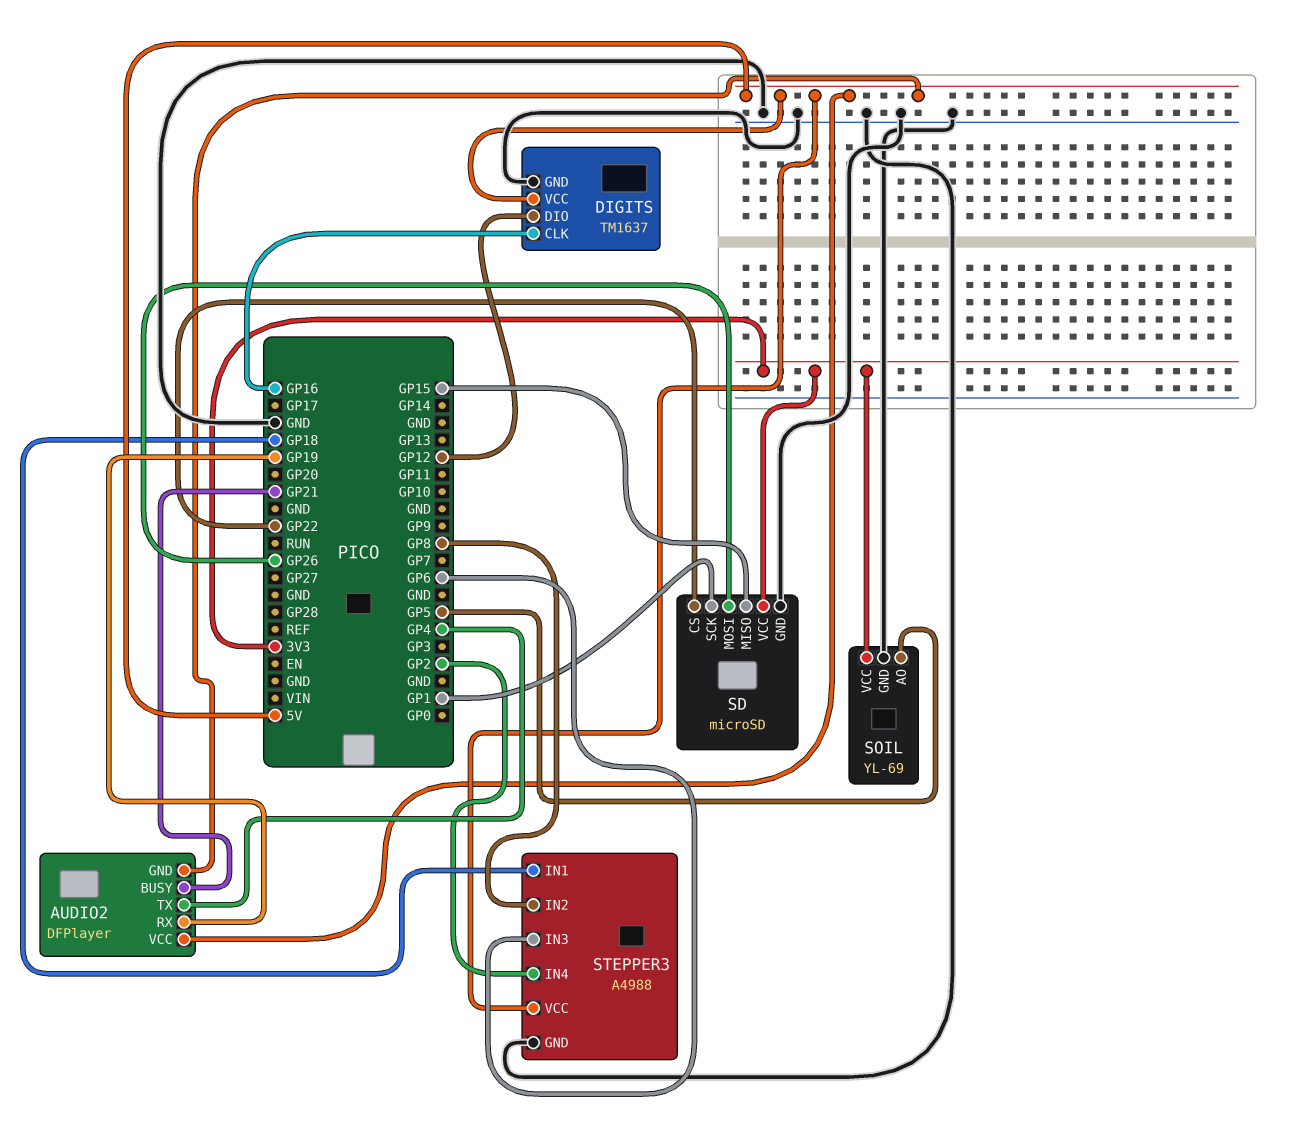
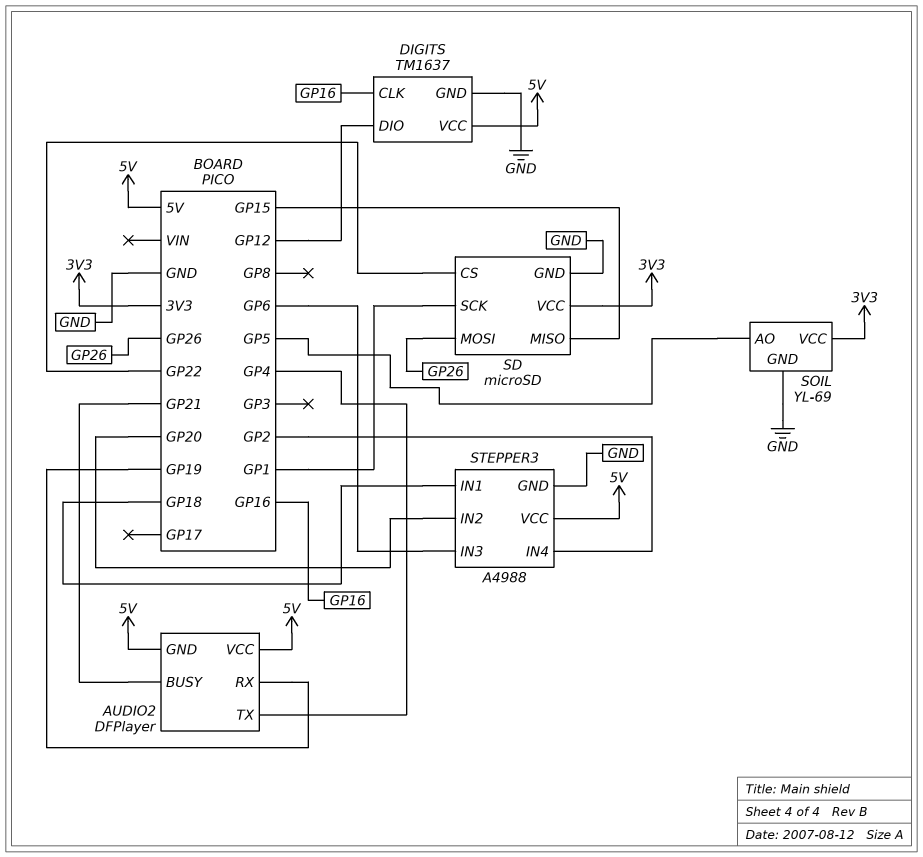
STEPPER3 pin IN2: GP8 -> GP20

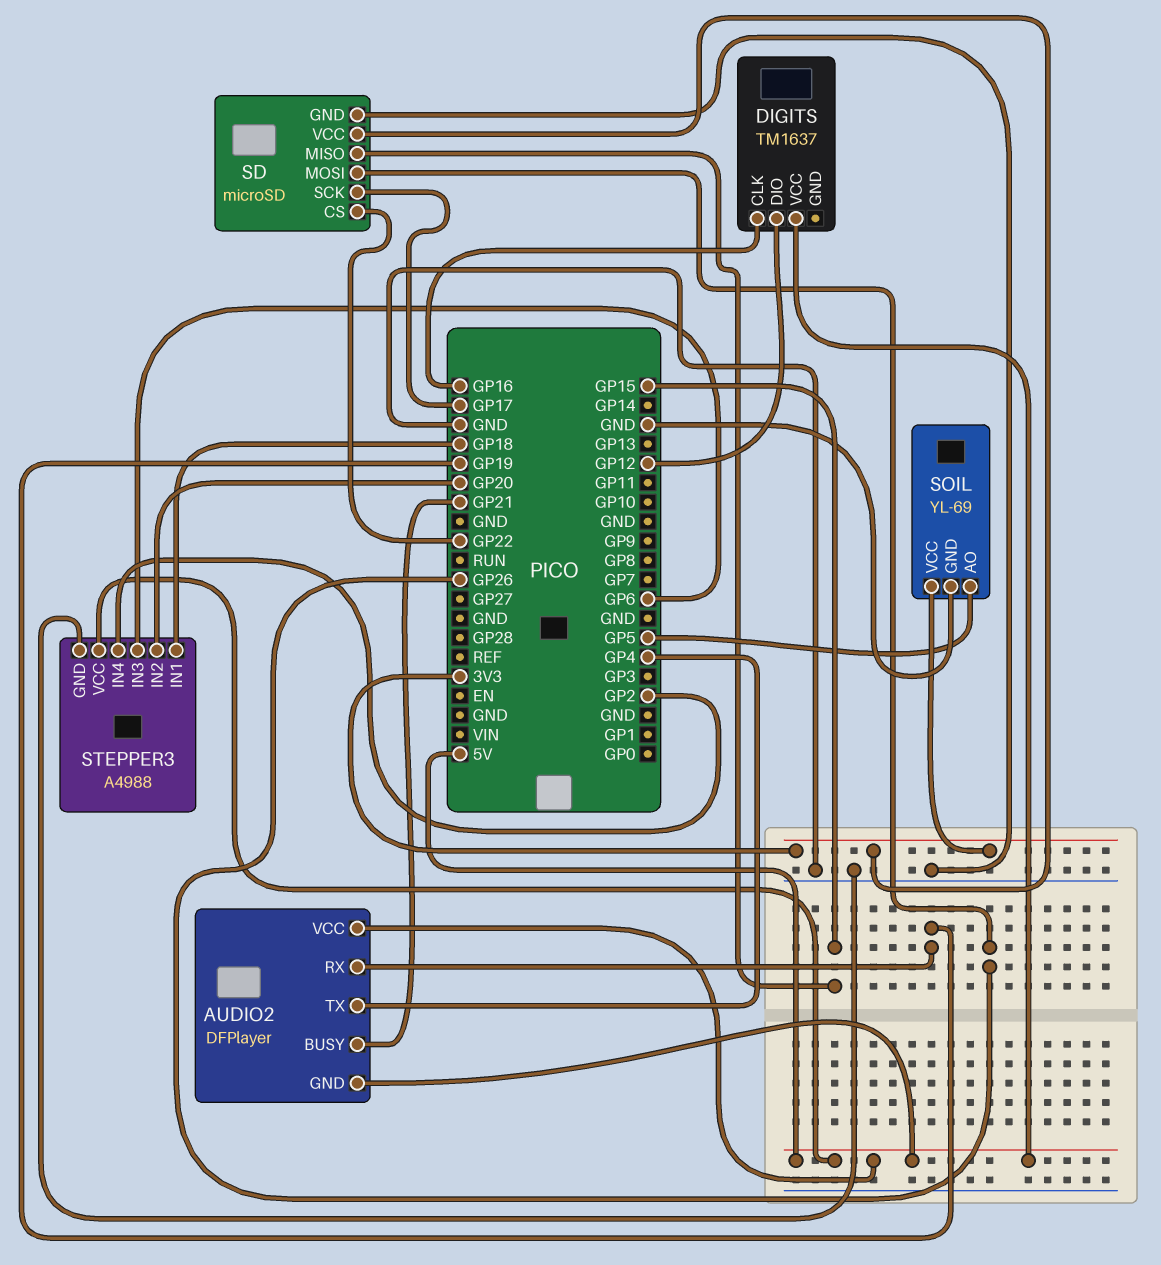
DIGITS pin GND: GND -> none
SD pin SCK: GP1 -> GP17

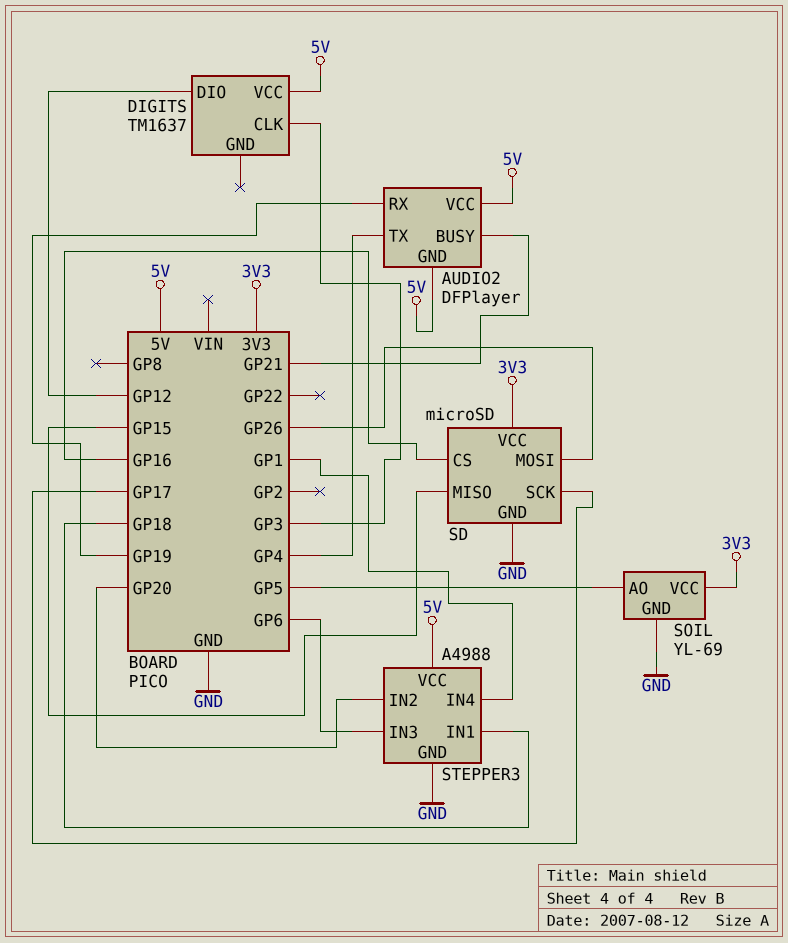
DIGITS pin CLK: GP16 -> GP3
SD pin CS: GP22 -> GP16
STEPPER3 pin IN4: GP2 -> GP1

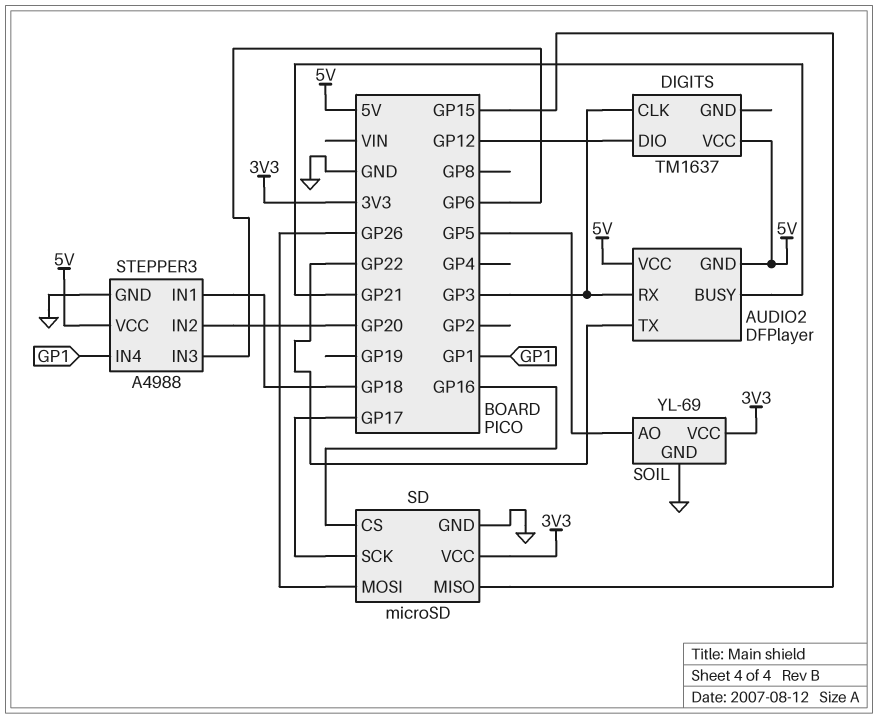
AUDIO2 pin RX: GP19 -> GP3
AUDIO2 pin TX: GP4 -> GP22

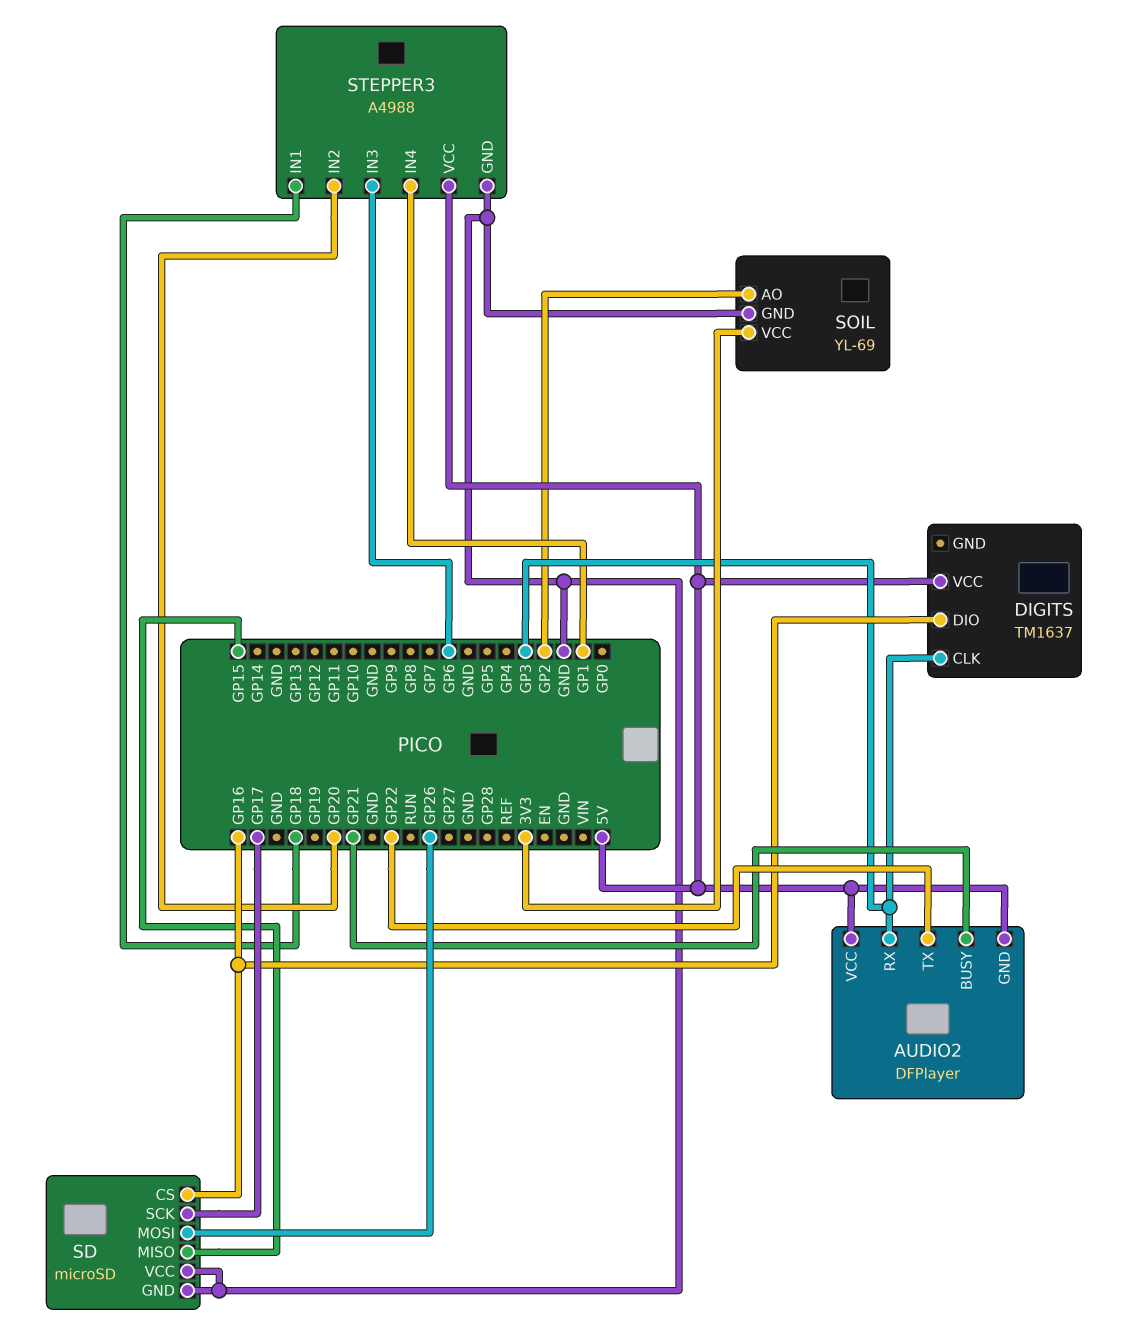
DIGITS pin DIO: GP12 -> GP16
SD pin VCC: 3V3 -> GND
SOIL pin AO: GP5 -> GP2

